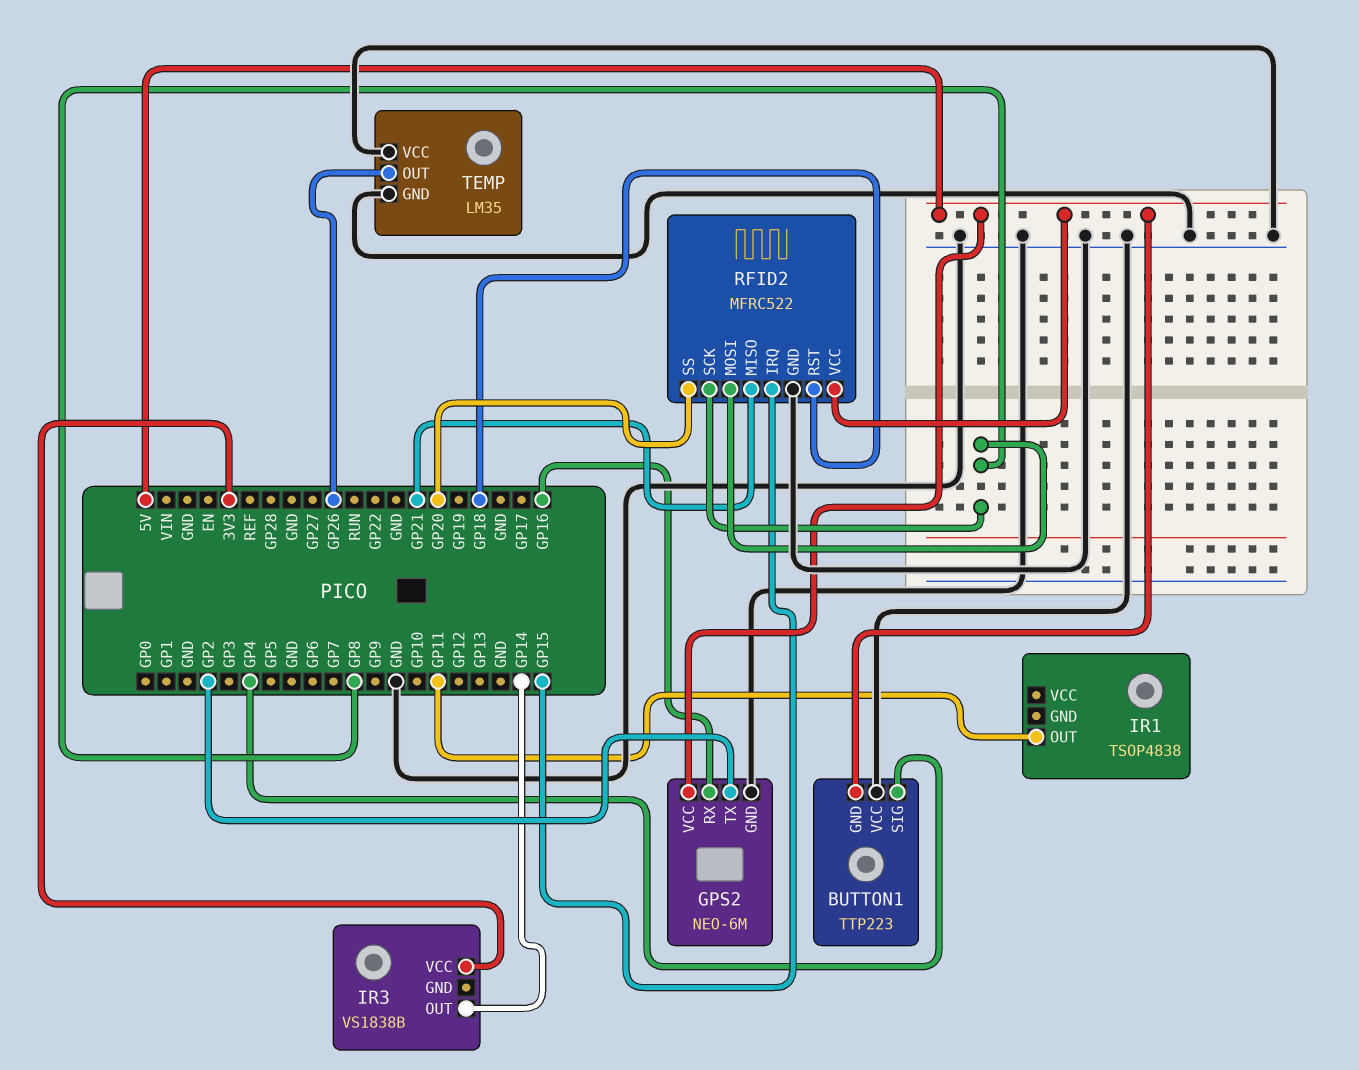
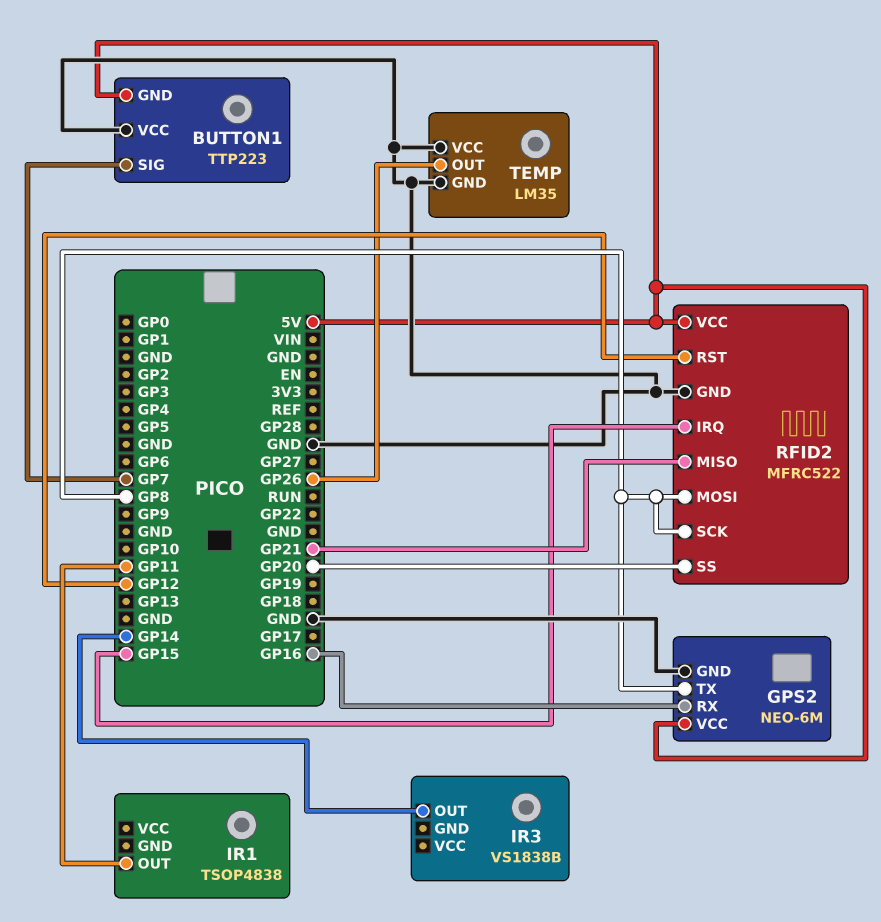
BUTTON1 pin SIG: GP4 -> GP7
GPS2 pin TX: GP2 -> GP8
IR3 pin VCC: 3V3 -> none
RFID2 pin RST: GP18 -> GP12

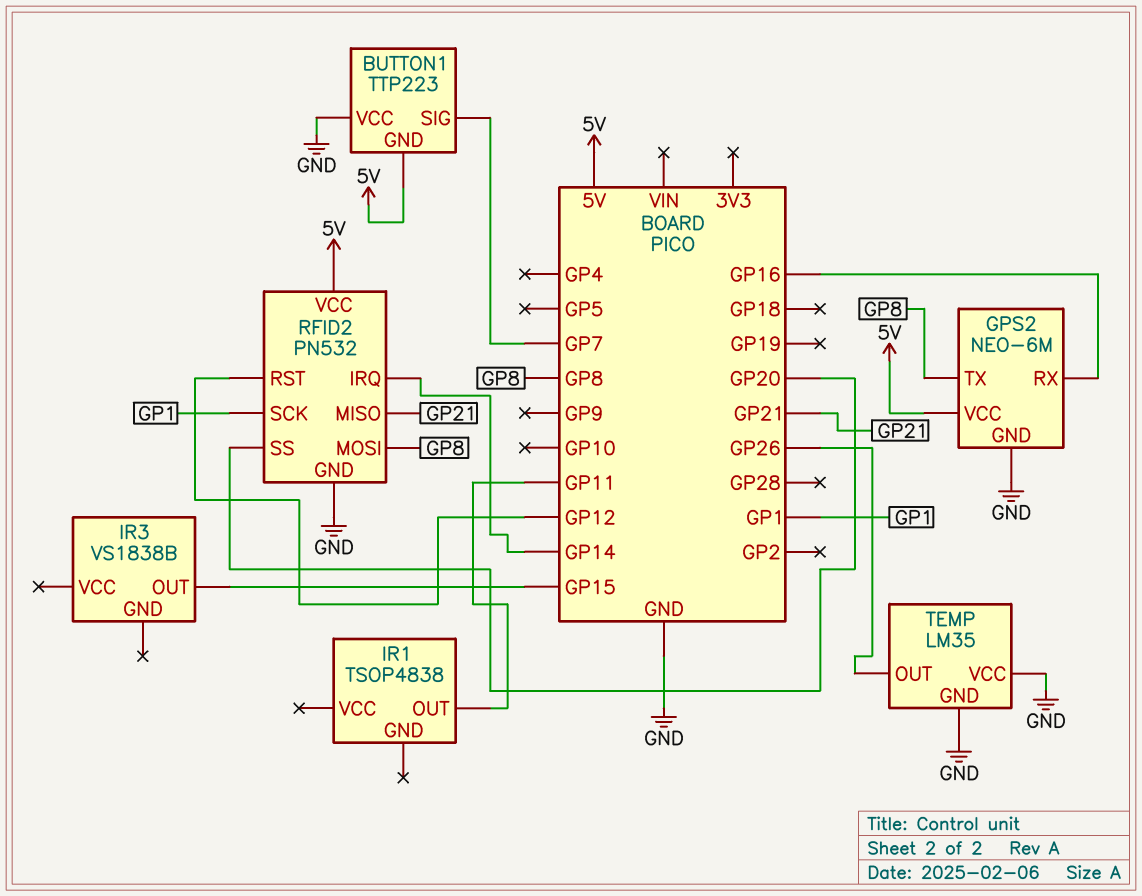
IR3 pin OUT: GP14 -> GP15
RFID2: MFRC522 -> PN532
RFID2 pin IRQ: GP15 -> GP14
RFID2 pin SCK: GP8 -> GP1

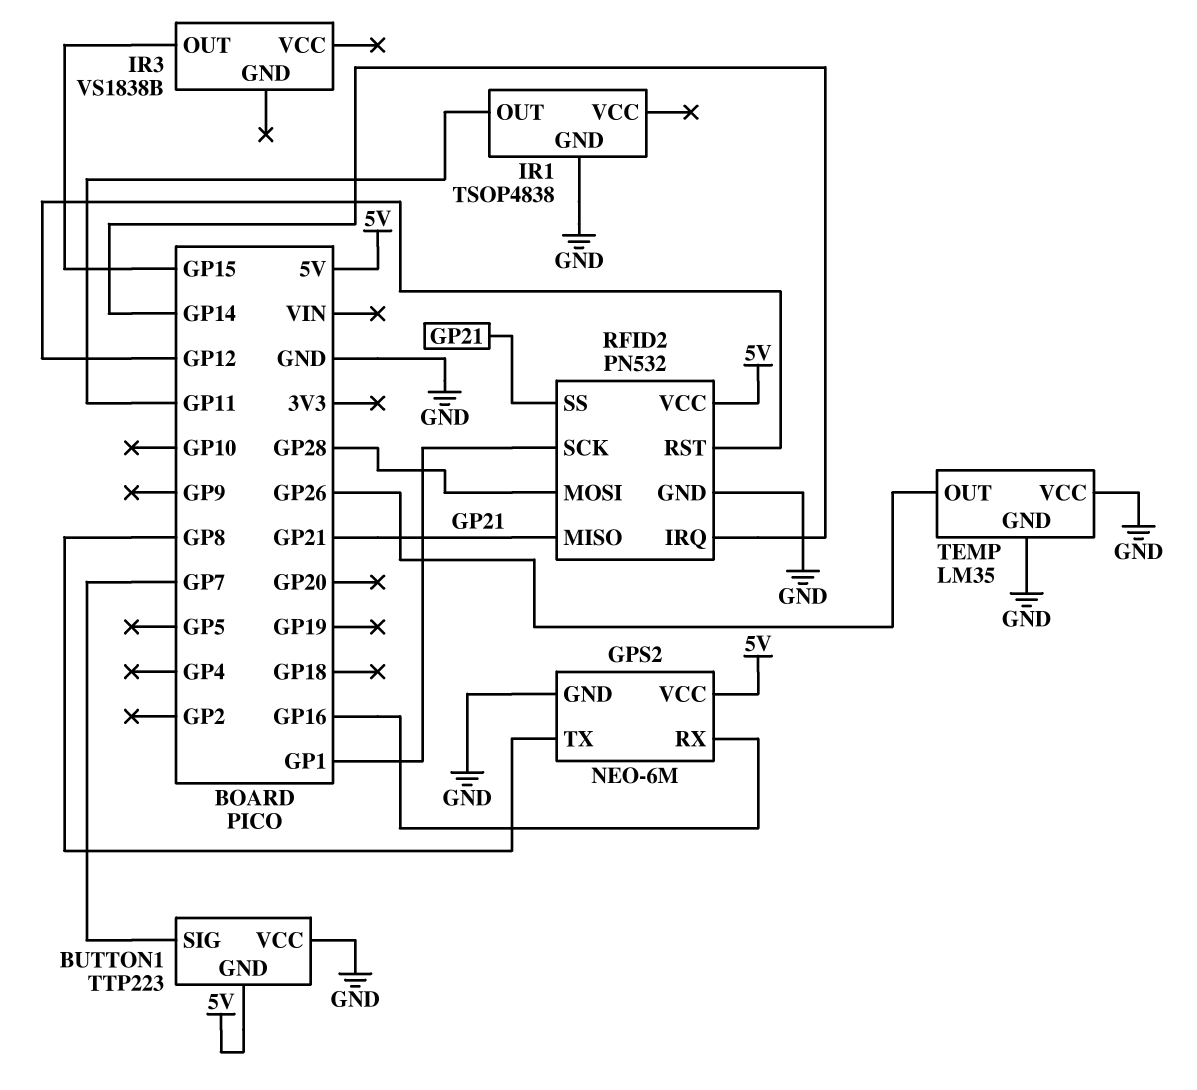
IR1 pin GND: none -> GND
RFID2 pin MOSI: GP8 -> GP28
RFID2 pin SS: GP20 -> GP21

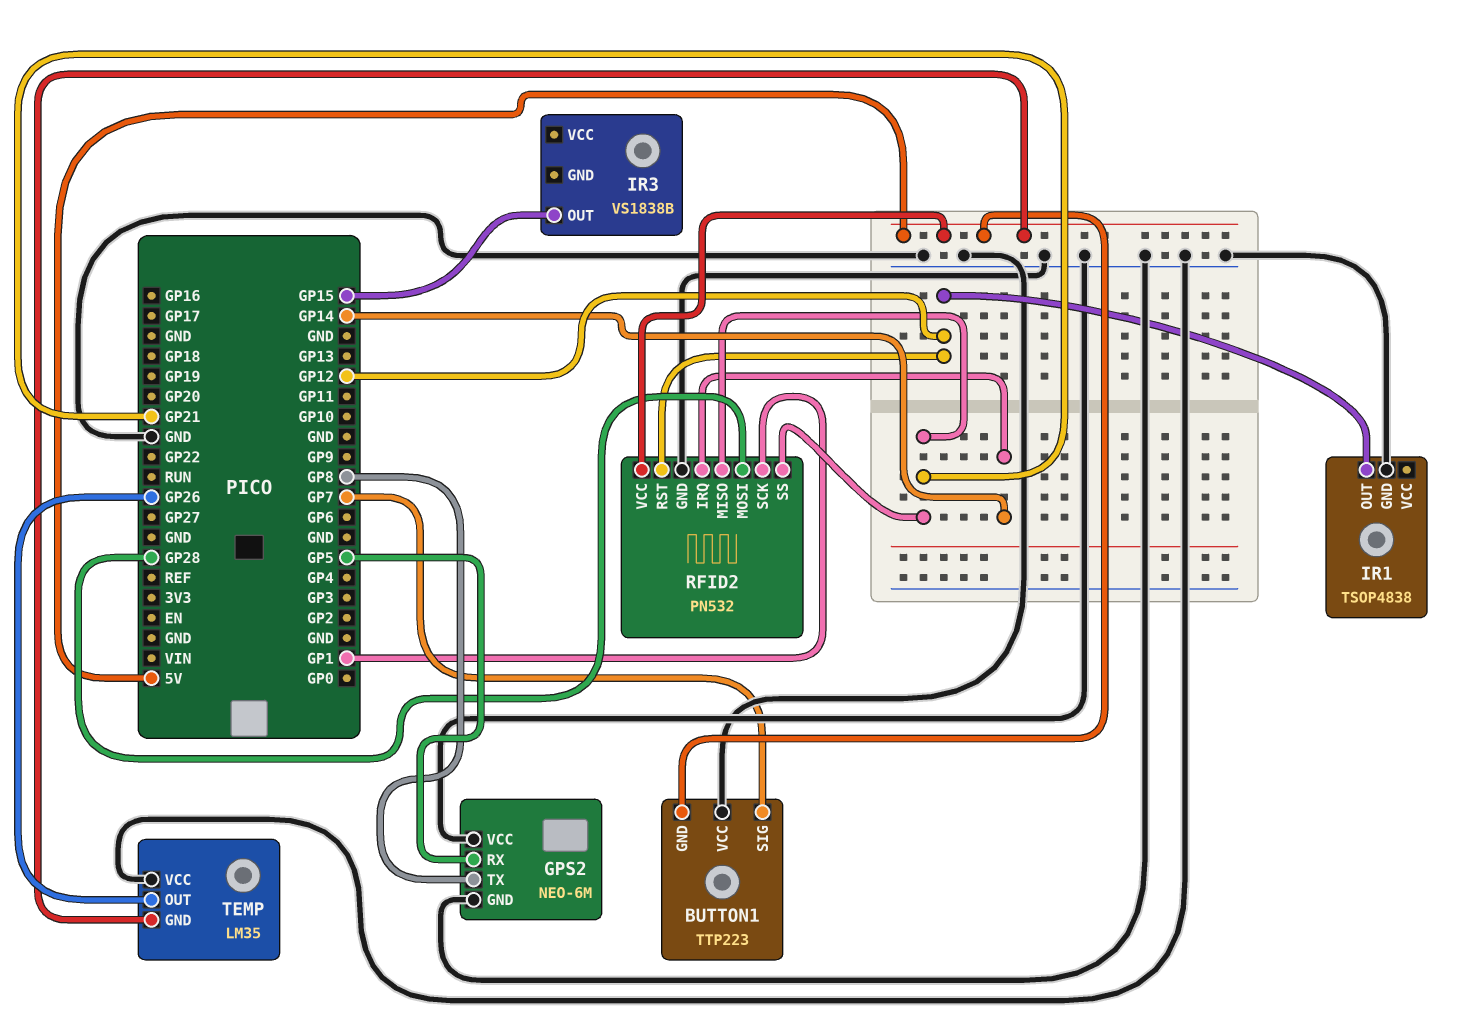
GPS2 pin RX: GP16 -> GP5
GPS2 pin VCC: 5V -> GND
IR1 pin OUT: GP11 -> GP12
TEMP pin GND: GND -> 5V

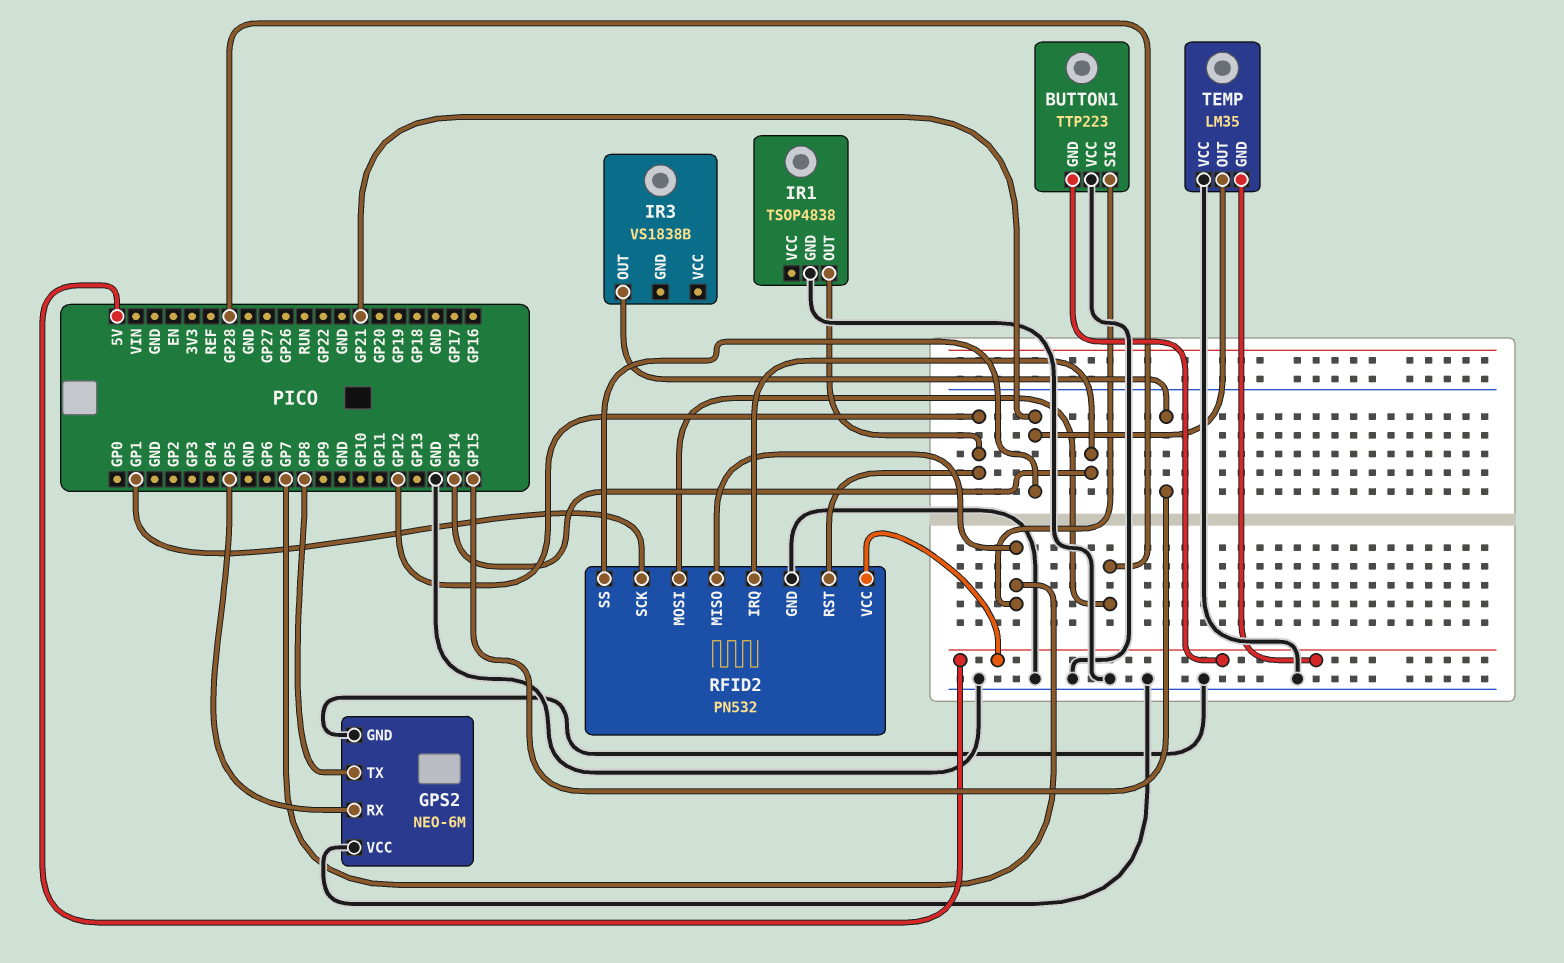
RFID2 pin MISO: GP21 -> GP7
TEMP pin OUT: GP26 -> GP21

